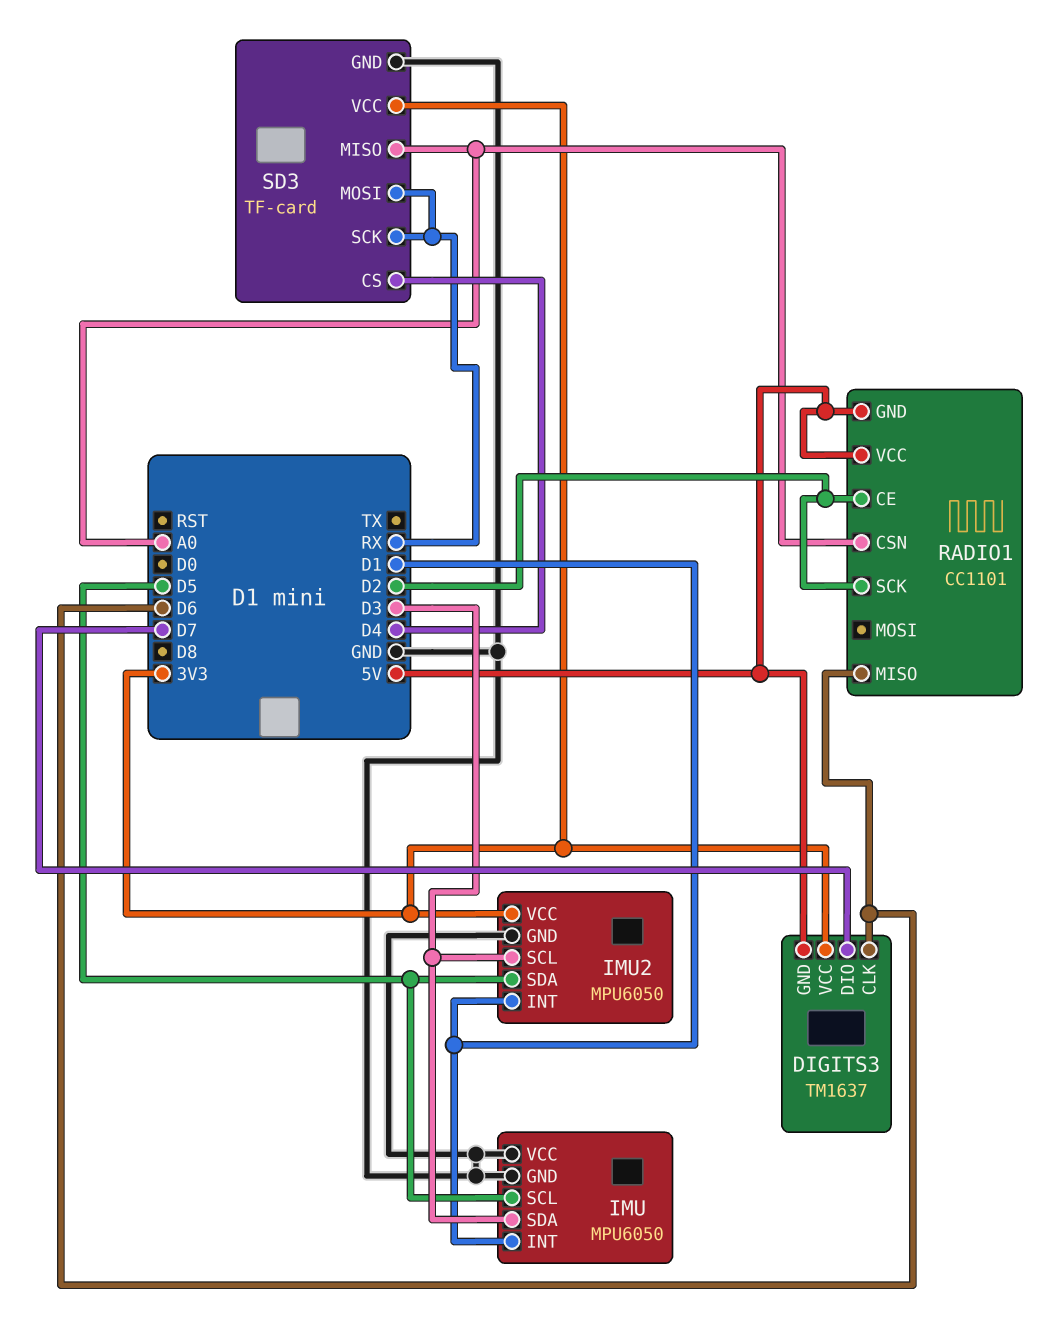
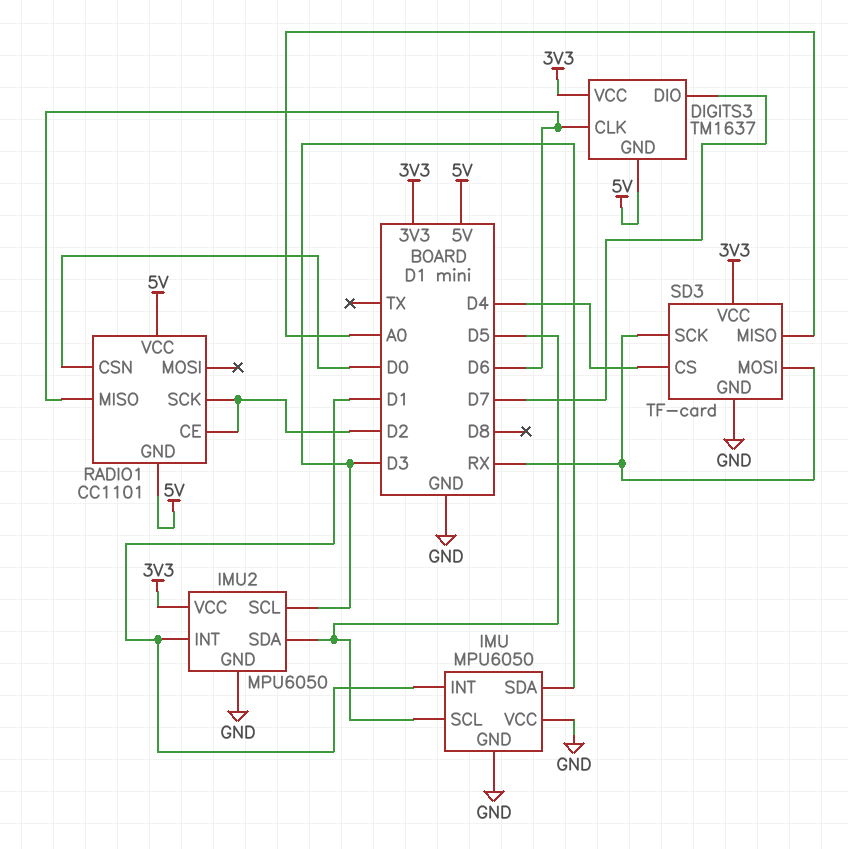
RADIO1 pin CSN: A0 -> D0

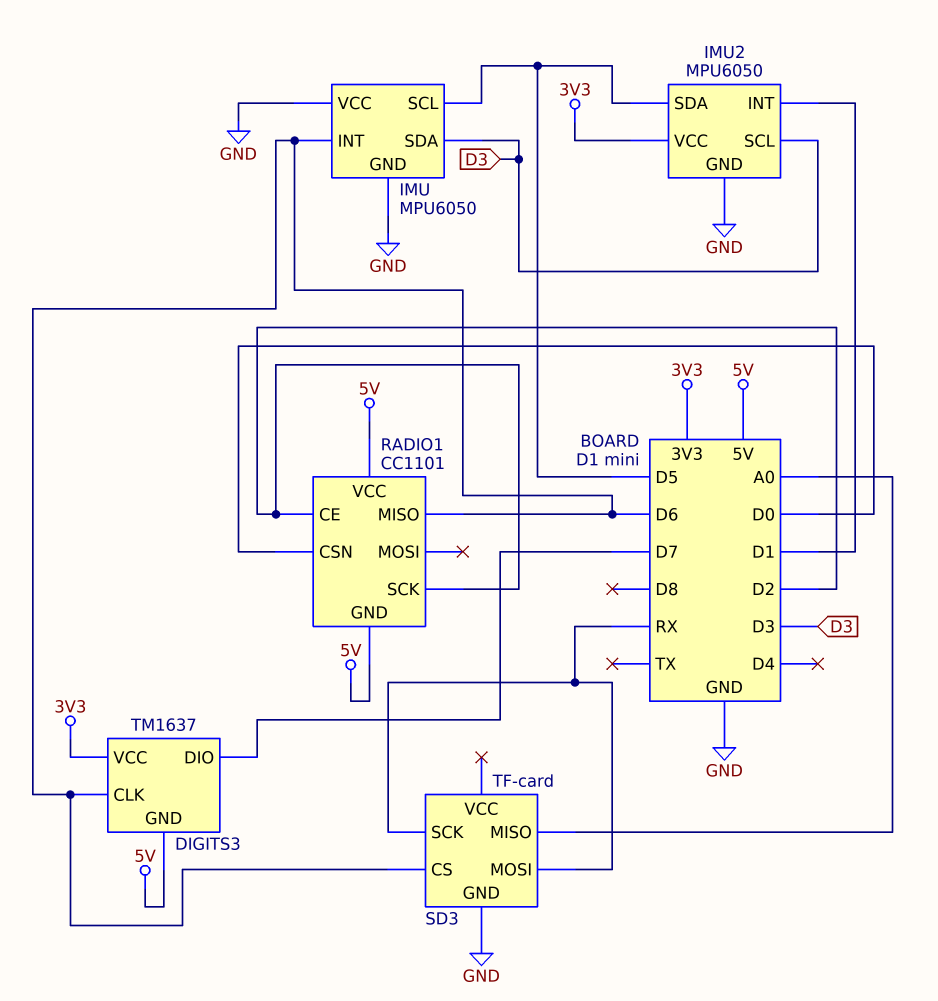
IMU pin INT: D1 -> D6
SD3 pin CS: D4 -> D6
SD3 pin VCC: 3V3 -> none

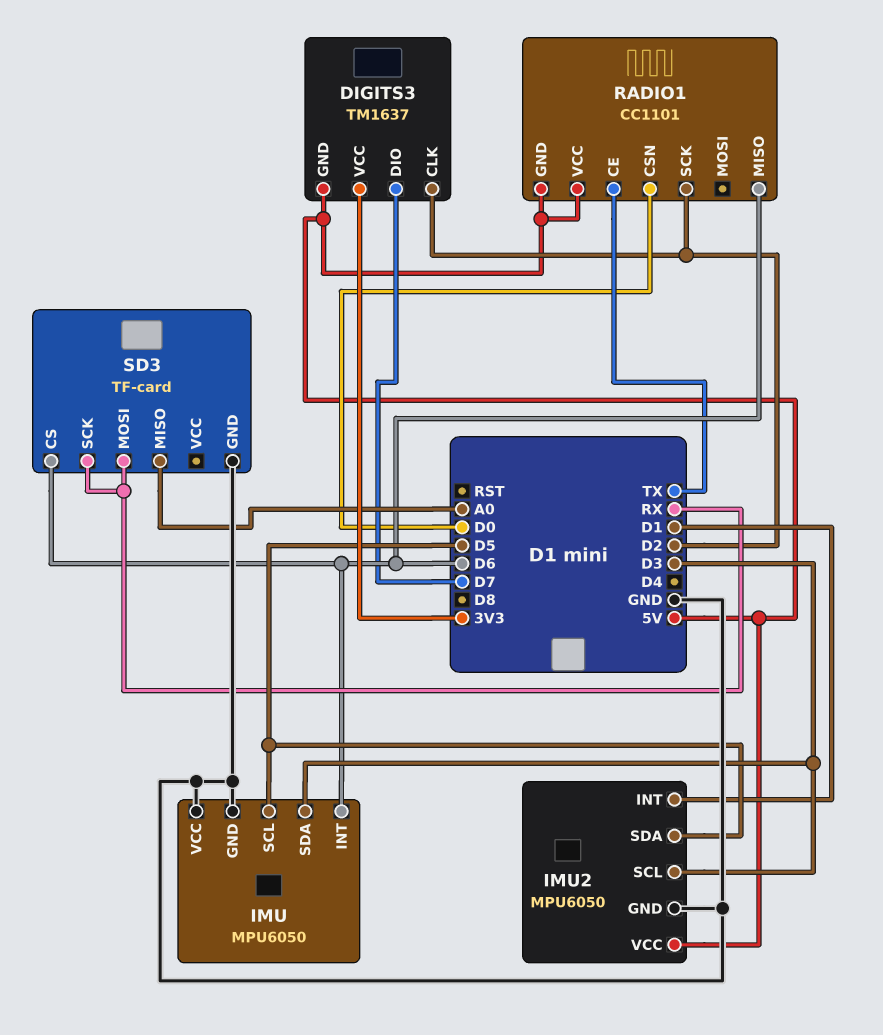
DIGITS3 pin CLK: D6 -> D2
IMU2 pin VCC: 3V3 -> 5V
RADIO1 pin CE: D2 -> TX

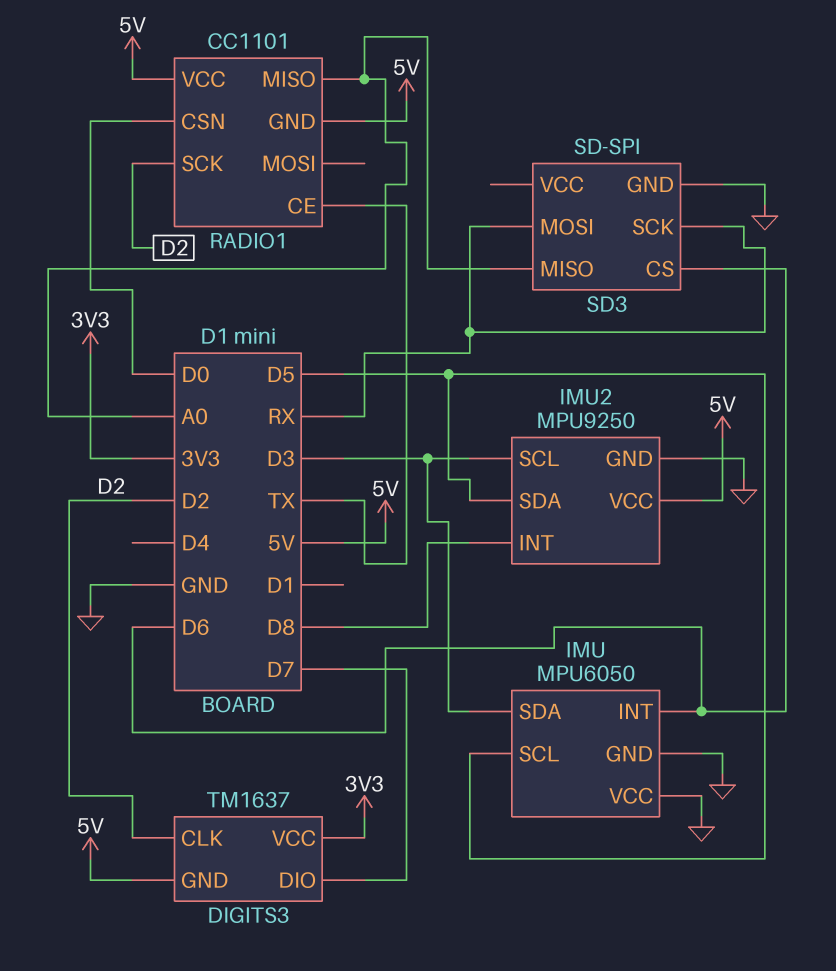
IMU2: MPU6050 -> MPU9250
IMU2 pin INT: D1 -> D8
RADIO1 pin MISO: D6 -> A0
SD3: TF-card -> SD-SPI

